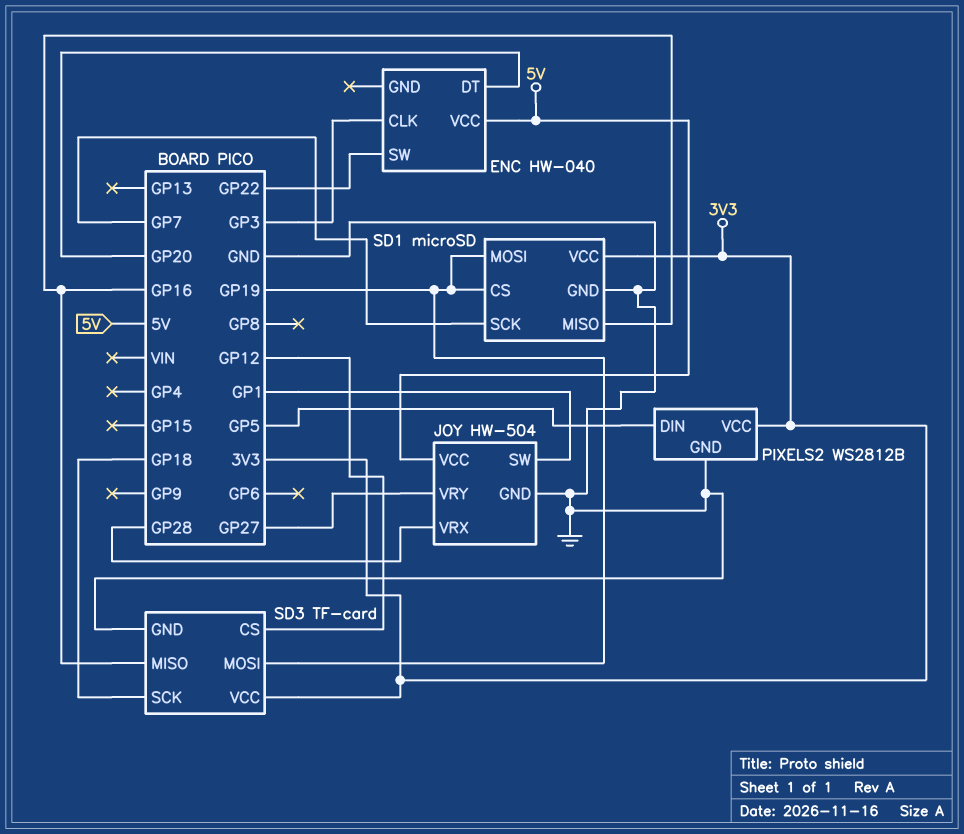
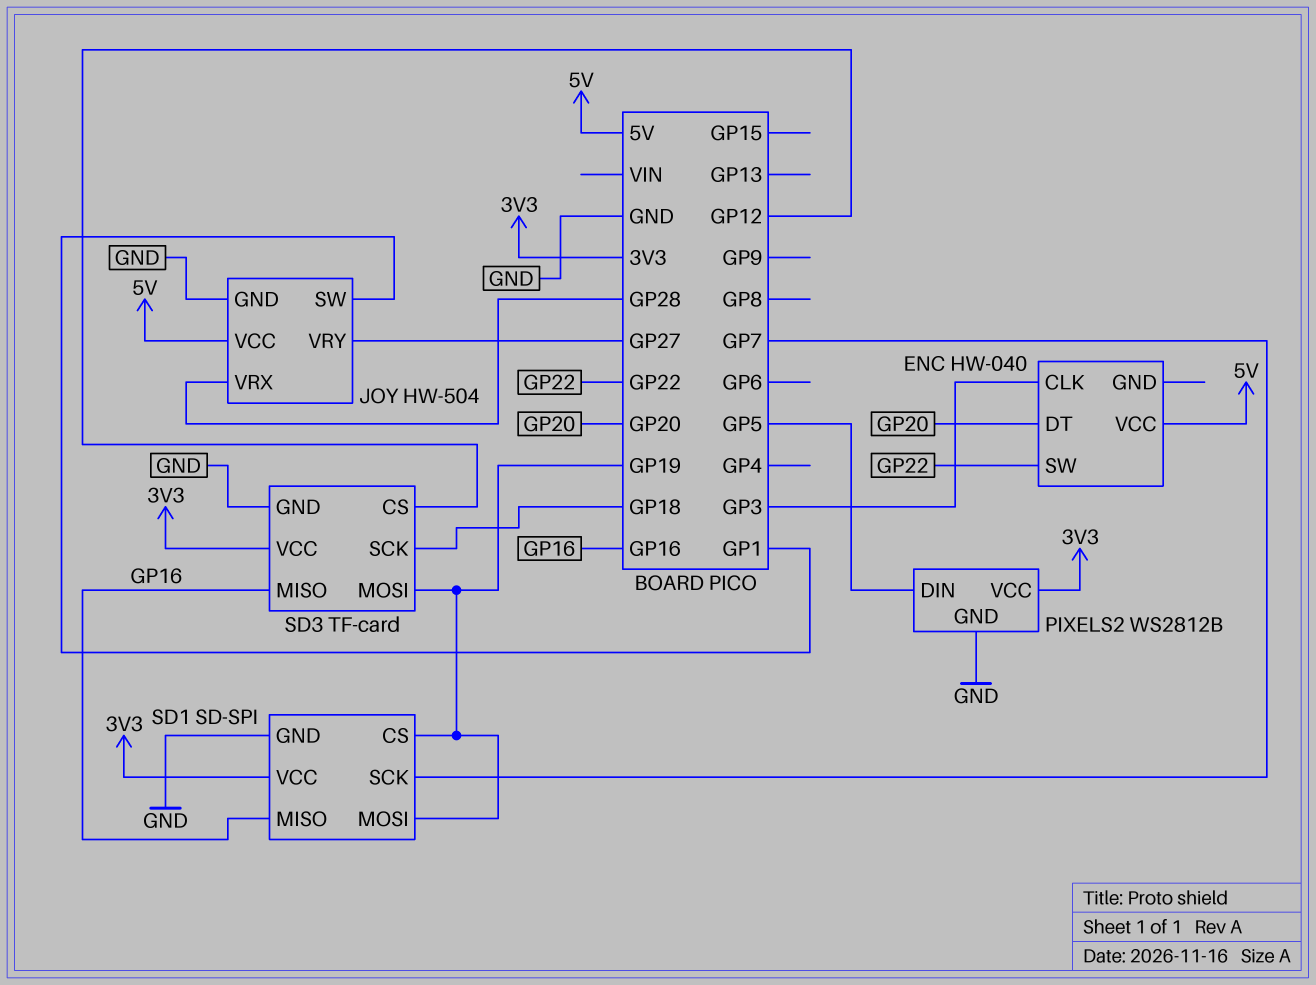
SD1: microSD -> SD-SPI

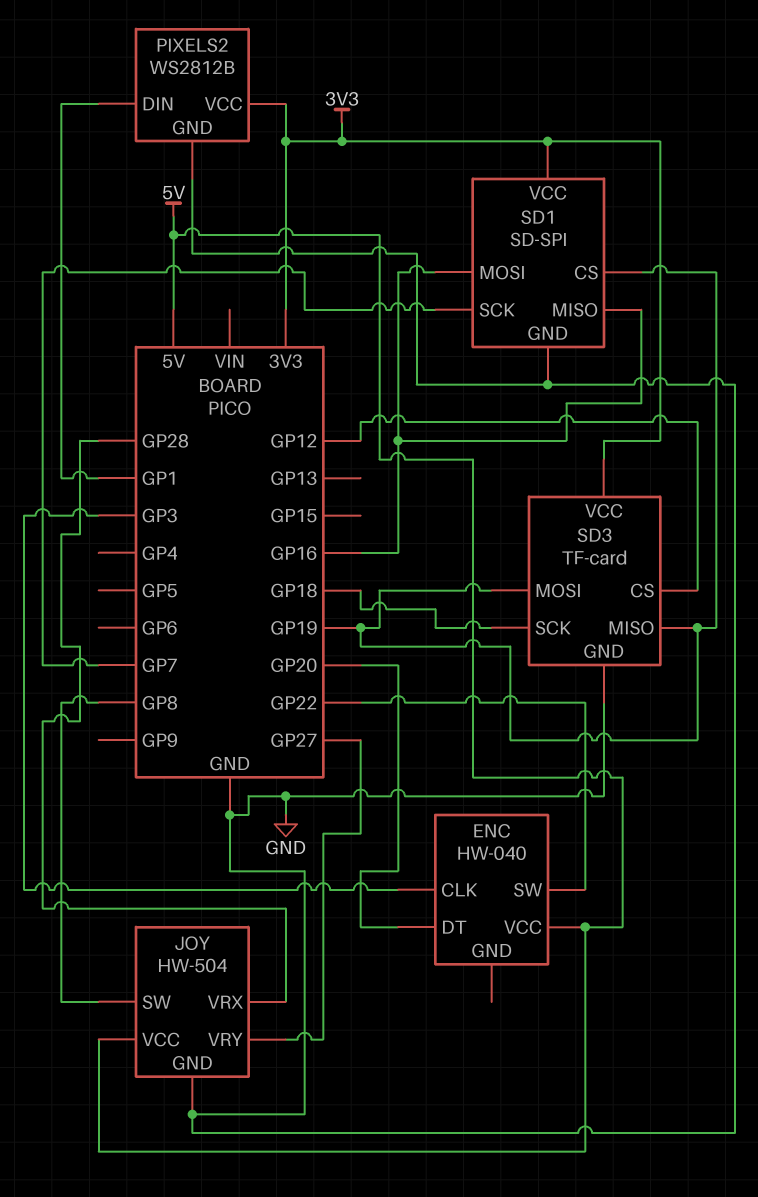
JOY pin SW: GP1 -> GP8
PIXELS2 pin DIN: GP5 -> GP1
SD1 pin MOSI: GP19 -> GP16
SD3 pin MISO: GP16 -> GP19

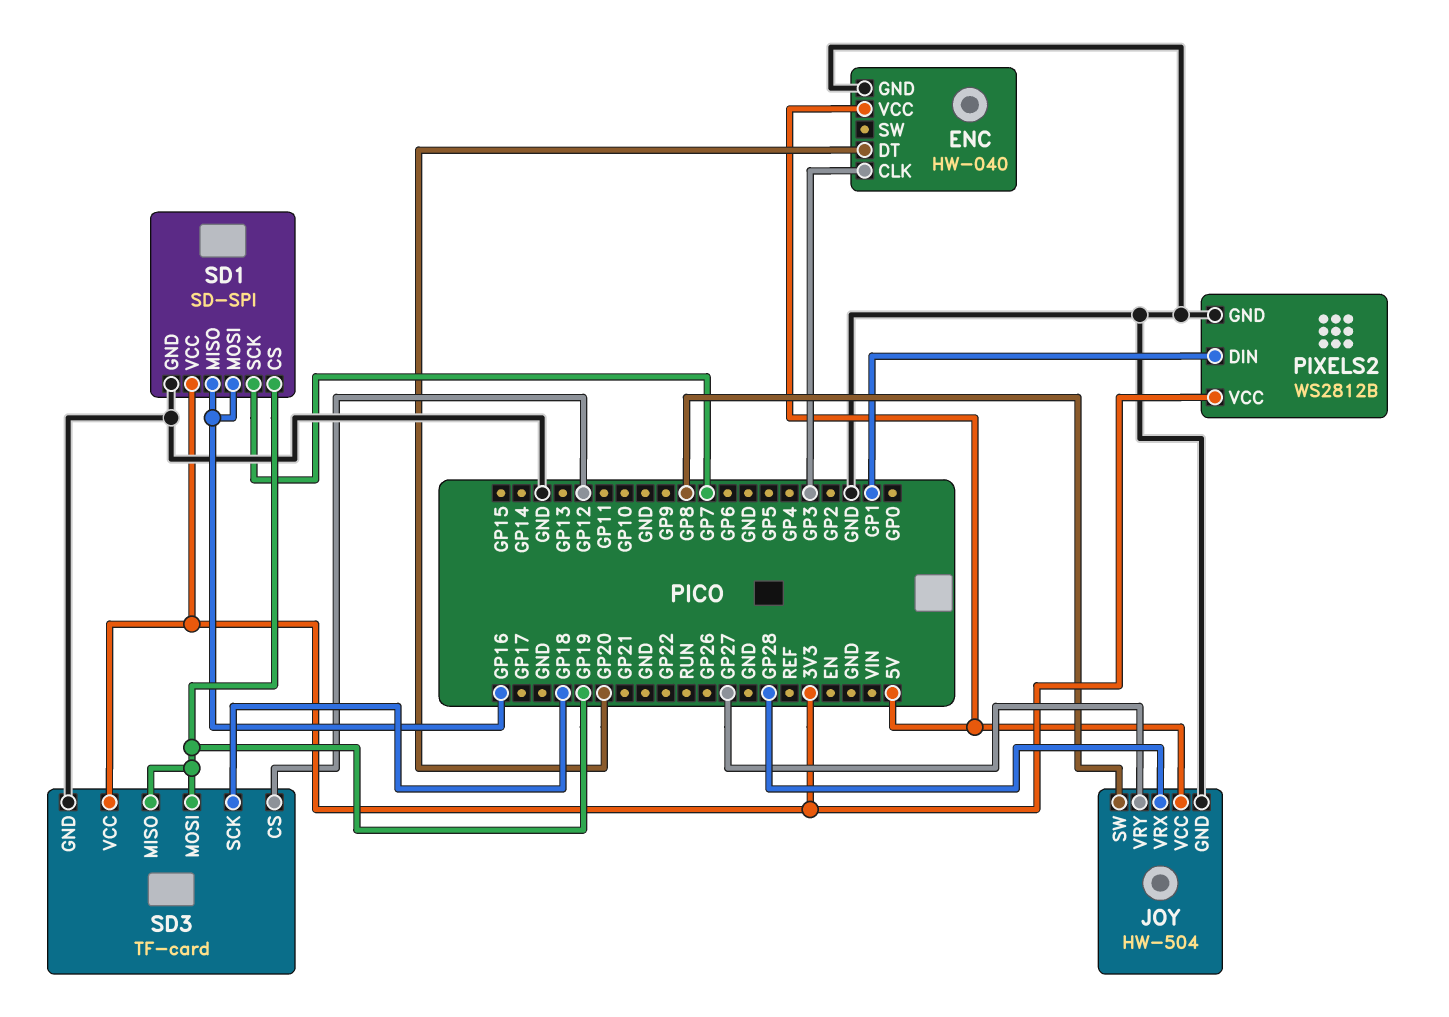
ENC pin GND: none -> GND
ENC pin SW: GP22 -> none

